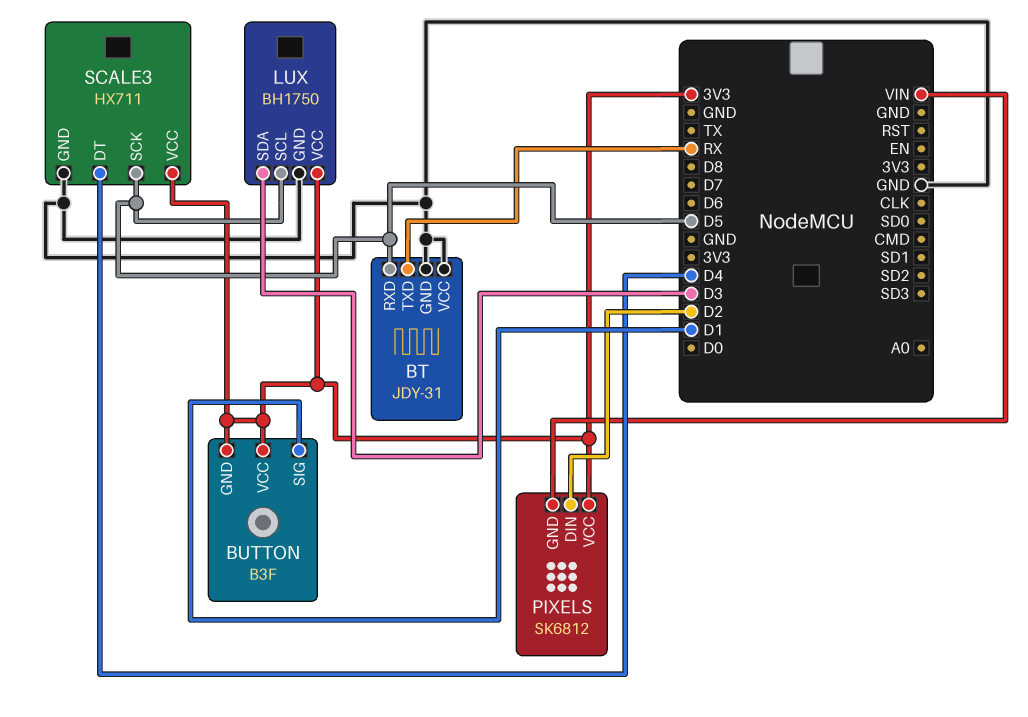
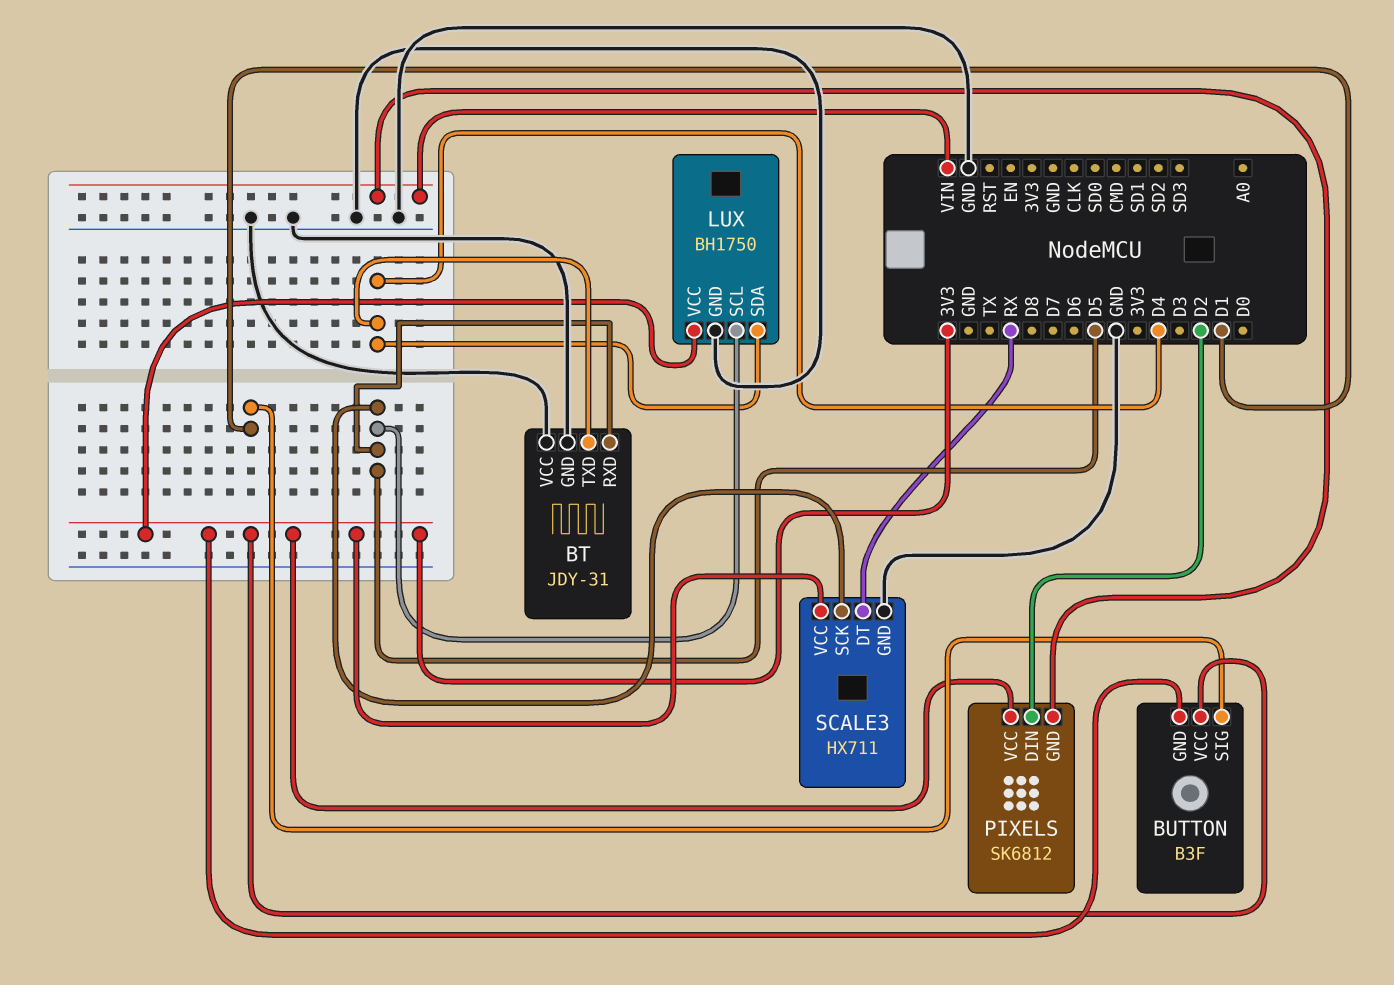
BT pin TXD: RX -> D4
LUX pin SDA: D3 -> D4
SCALE3 pin DT: D4 -> RX

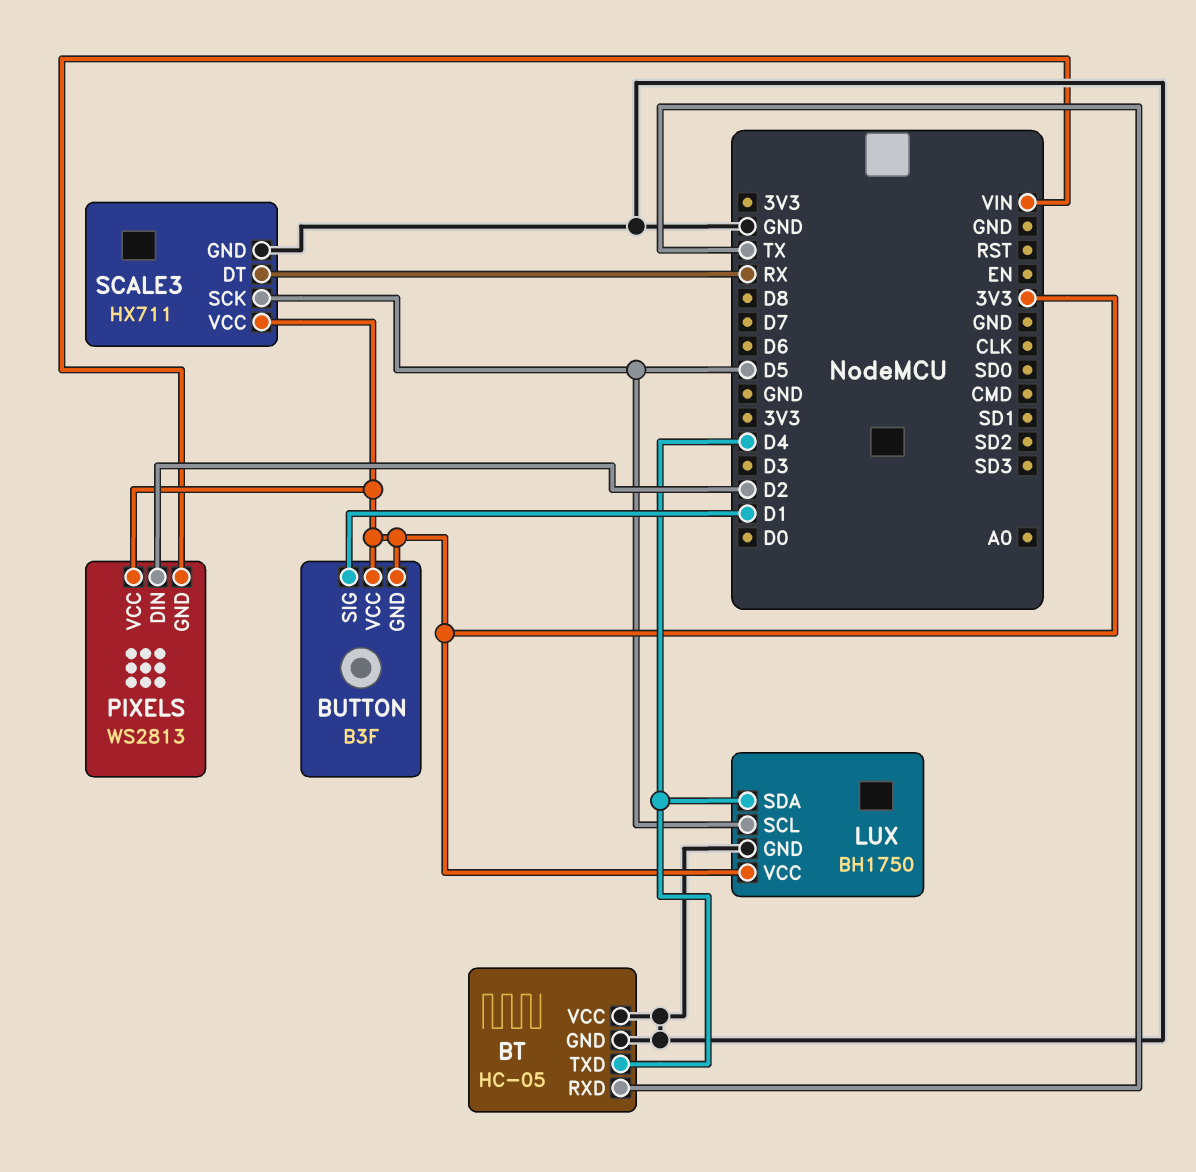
BT: JDY-31 -> HC-05
BT pin RXD: D5 -> TX
PIXELS: SK6812 -> WS2813

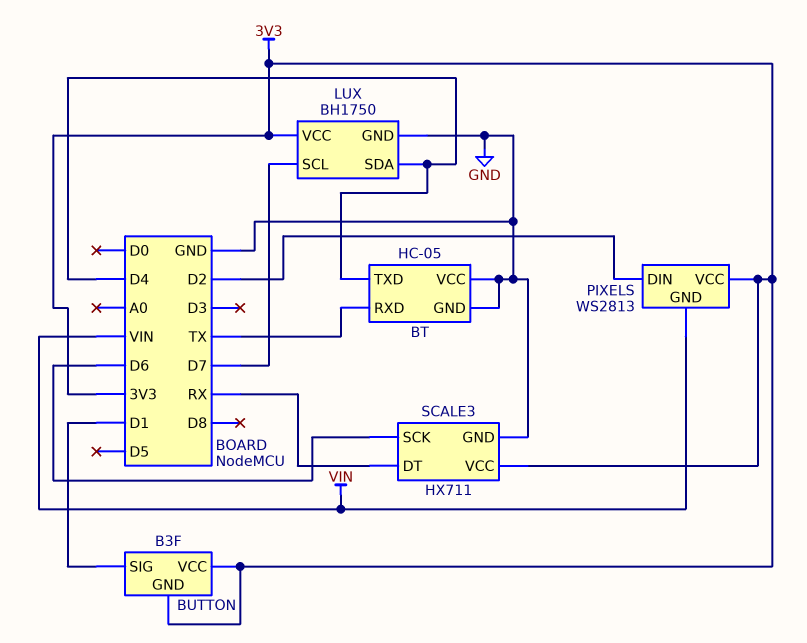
LUX pin SCL: D5 -> D7
SCALE3 pin SCK: D5 -> D6

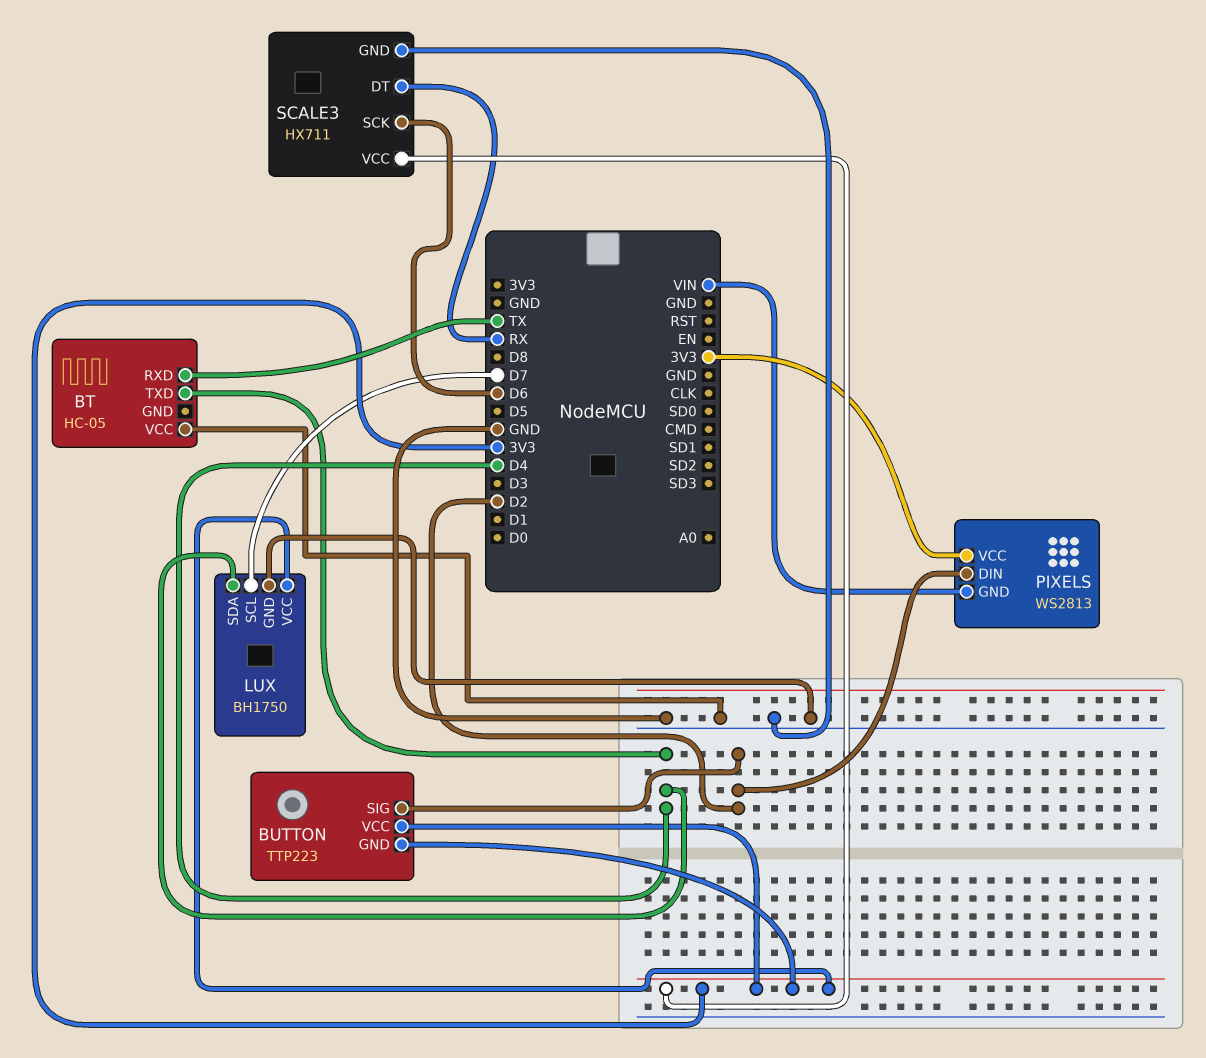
BT pin GND: GND -> none
BUTTON: B3F -> TTP223
BUTTON pin SIG: D1 -> D2

